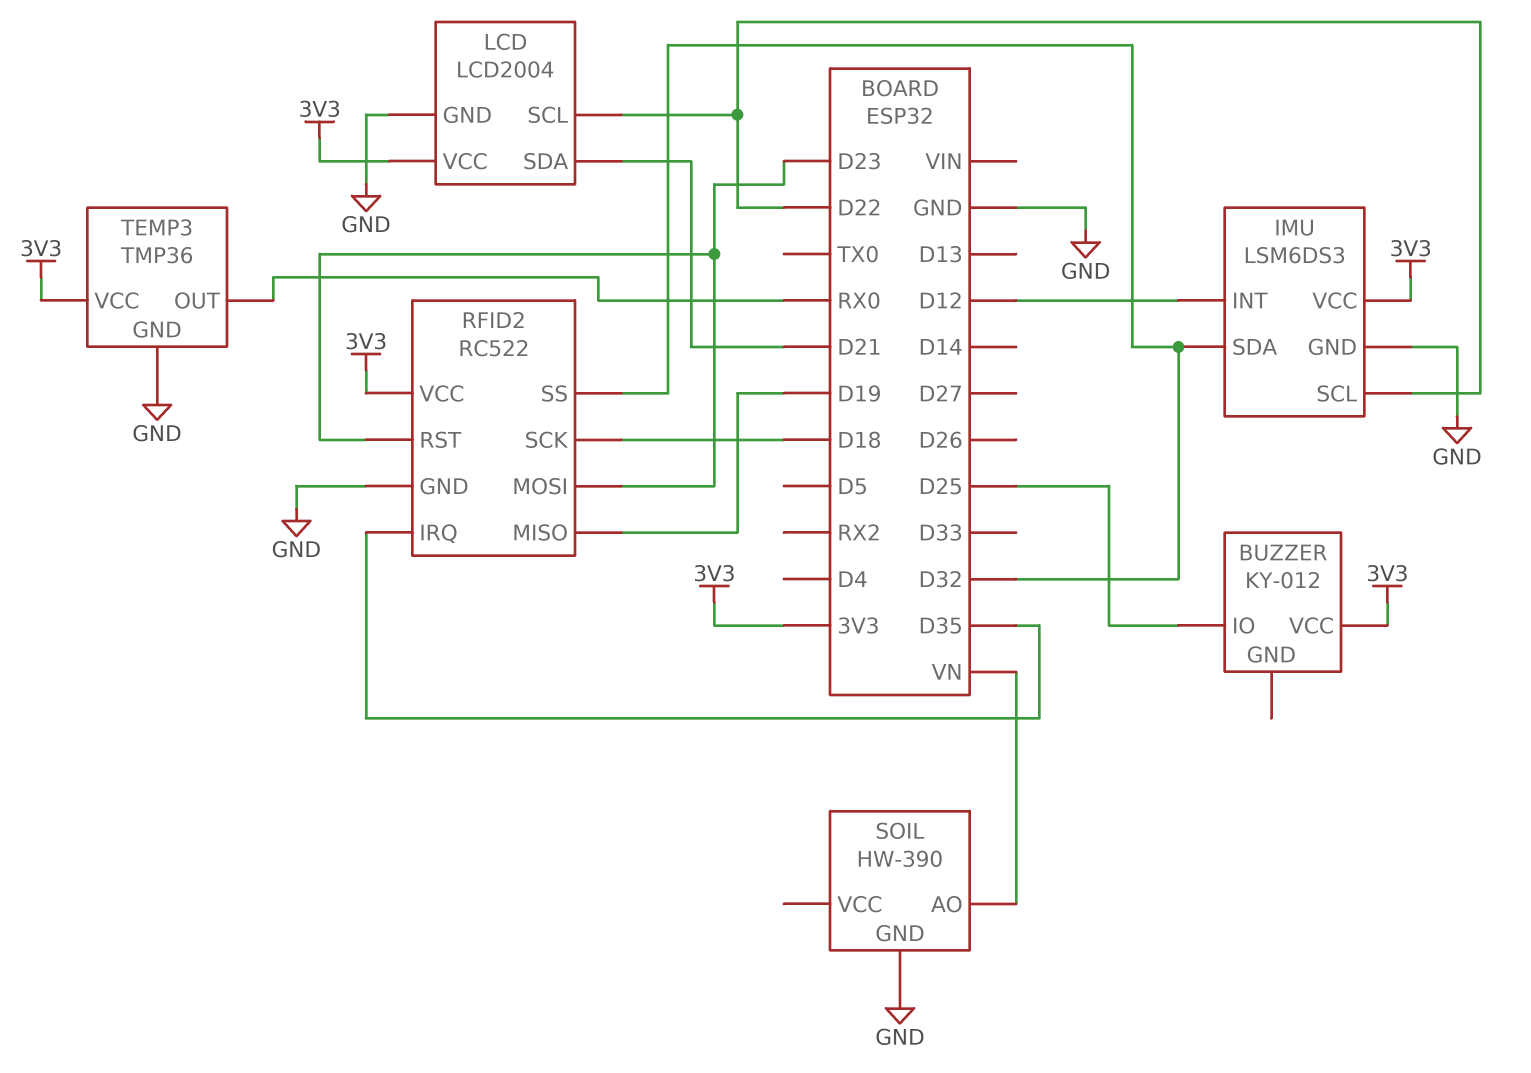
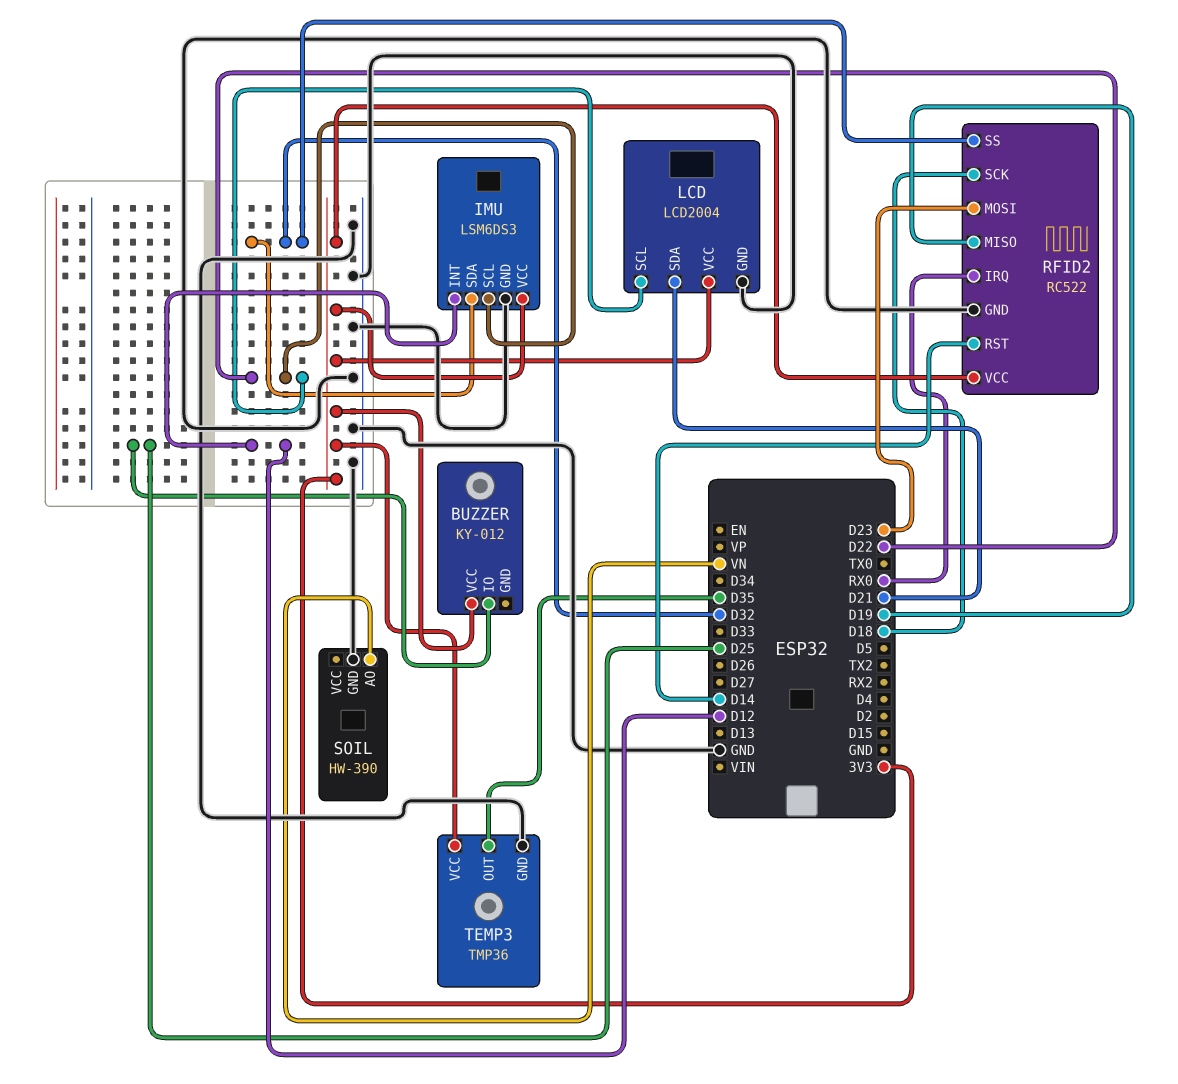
RFID2 pin IRQ: D35 -> RX0
RFID2 pin RST: D23 -> D14
TEMP3 pin OUT: RX0 -> D35

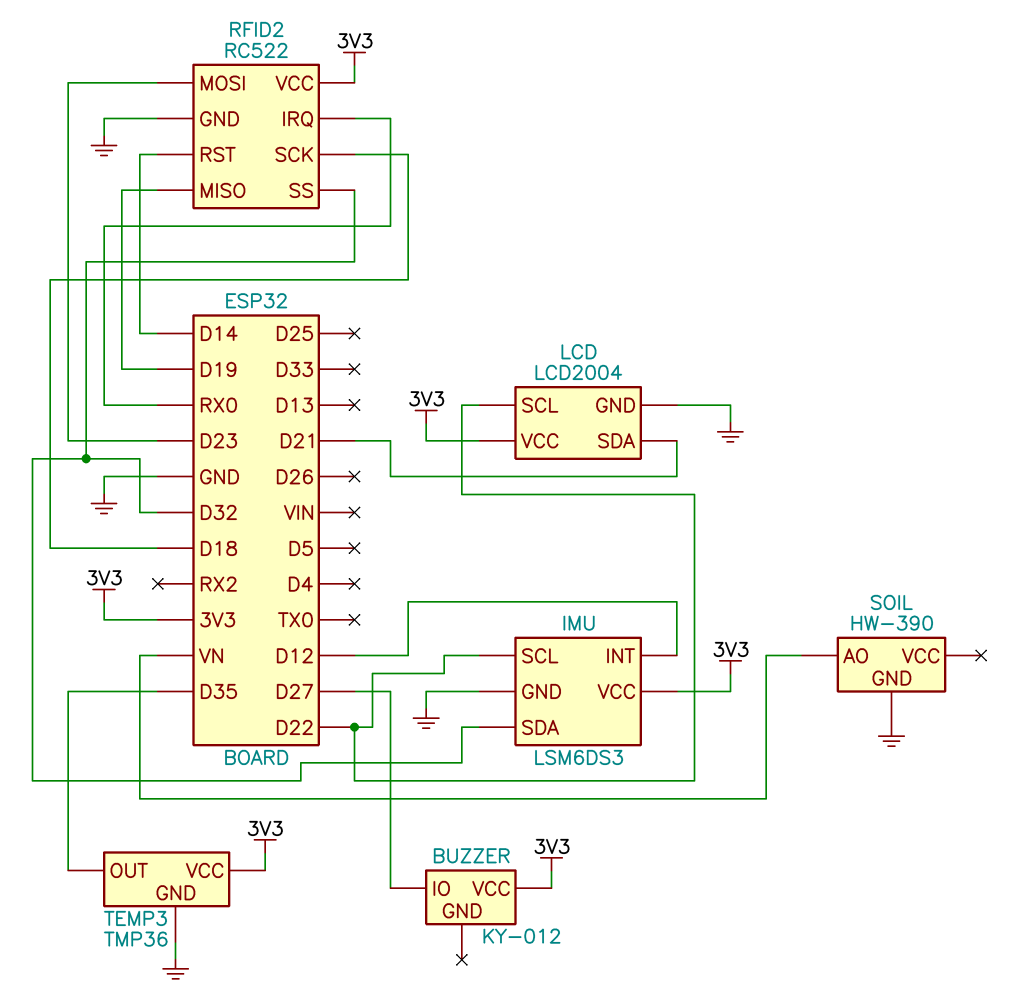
BUZZER pin IO: D25 -> D27

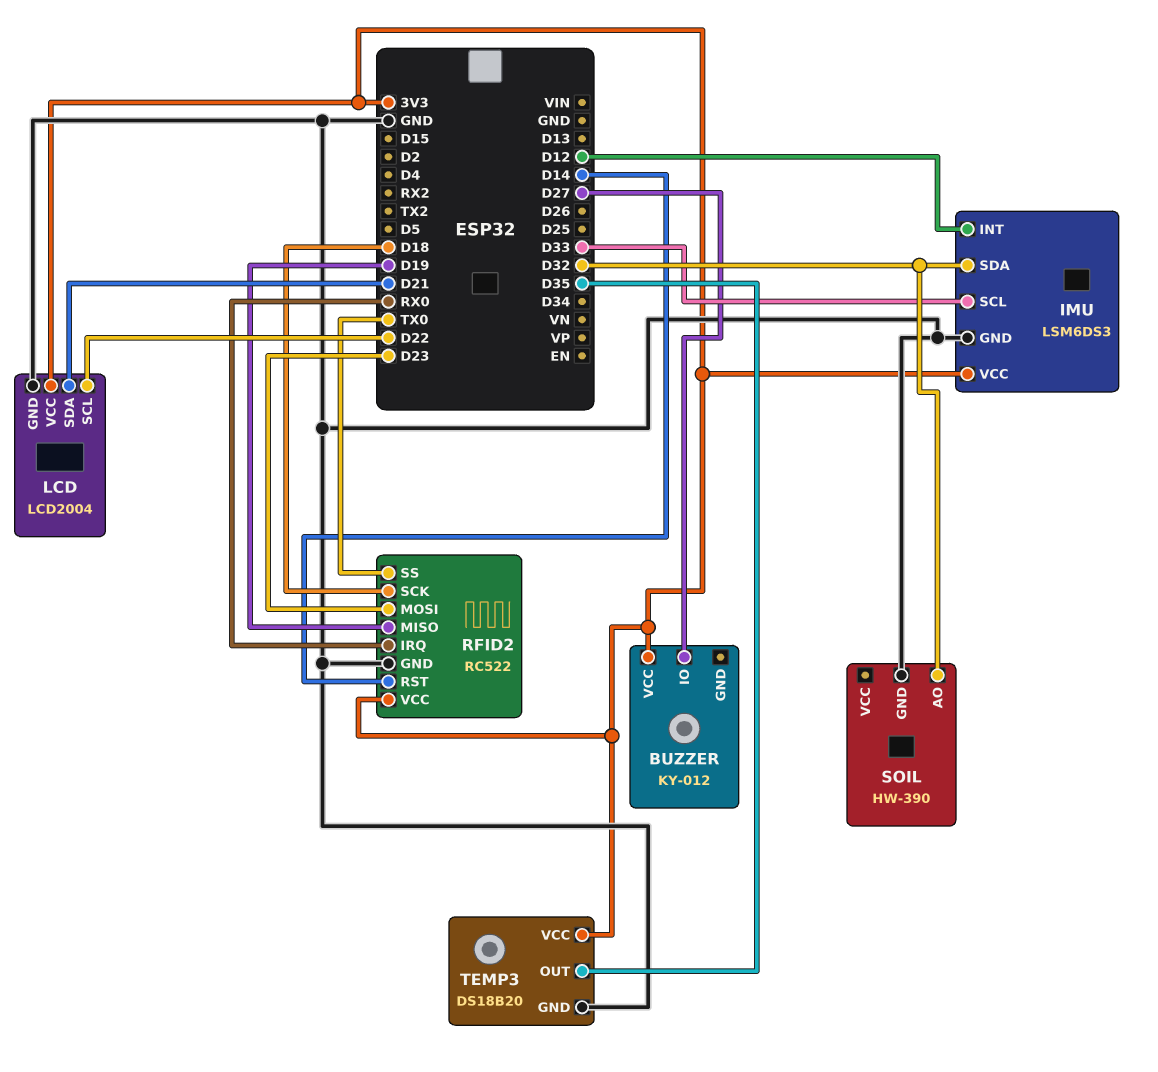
IMU pin SCL: D22 -> D33
RFID2 pin SS: D32 -> TX0
SOIL pin AO: VN -> D32
TEMP3: TMP36 -> DS18B20

